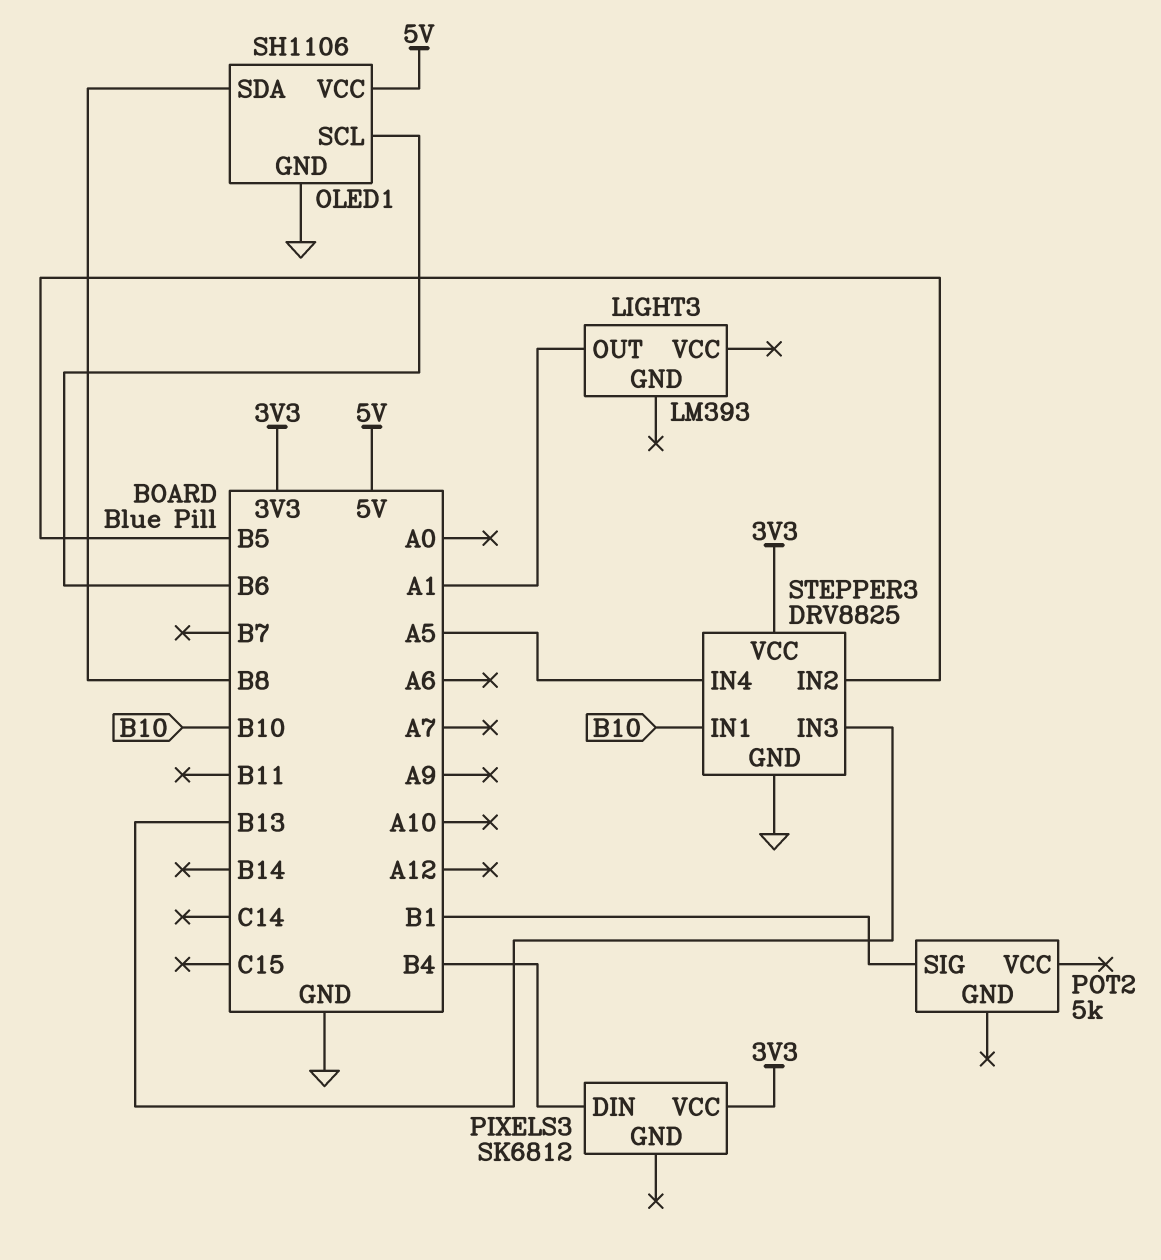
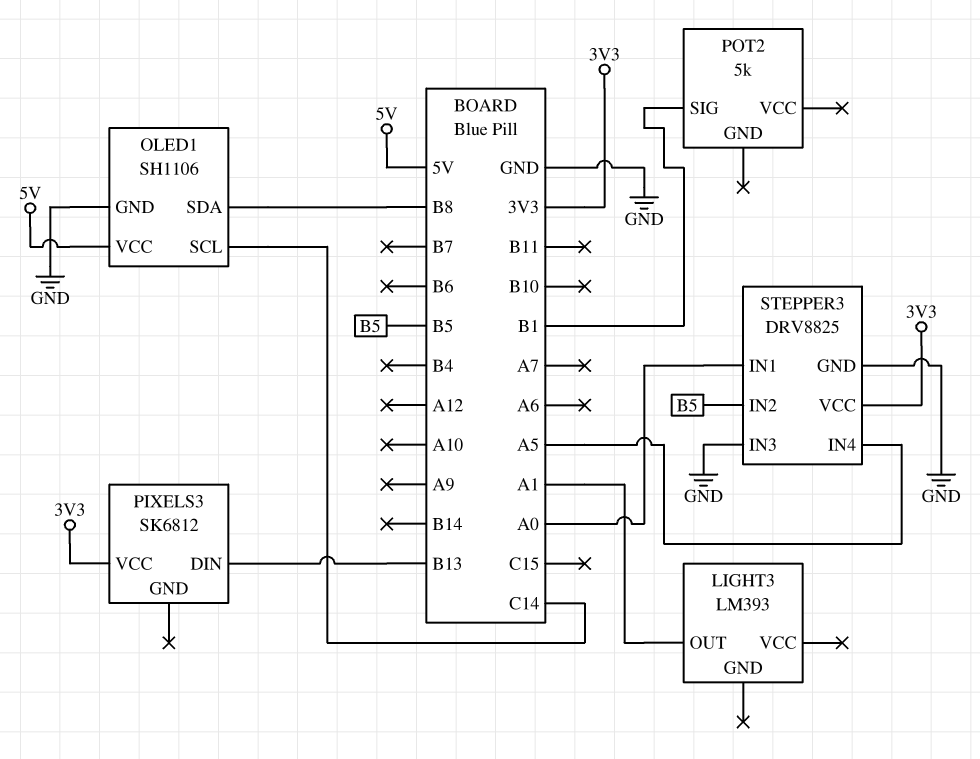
OLED1 pin SCL: B6 -> C14
PIXELS3 pin DIN: B4 -> B13
STEPPER3 pin IN1: B10 -> A0
STEPPER3 pin IN3: B13 -> GND

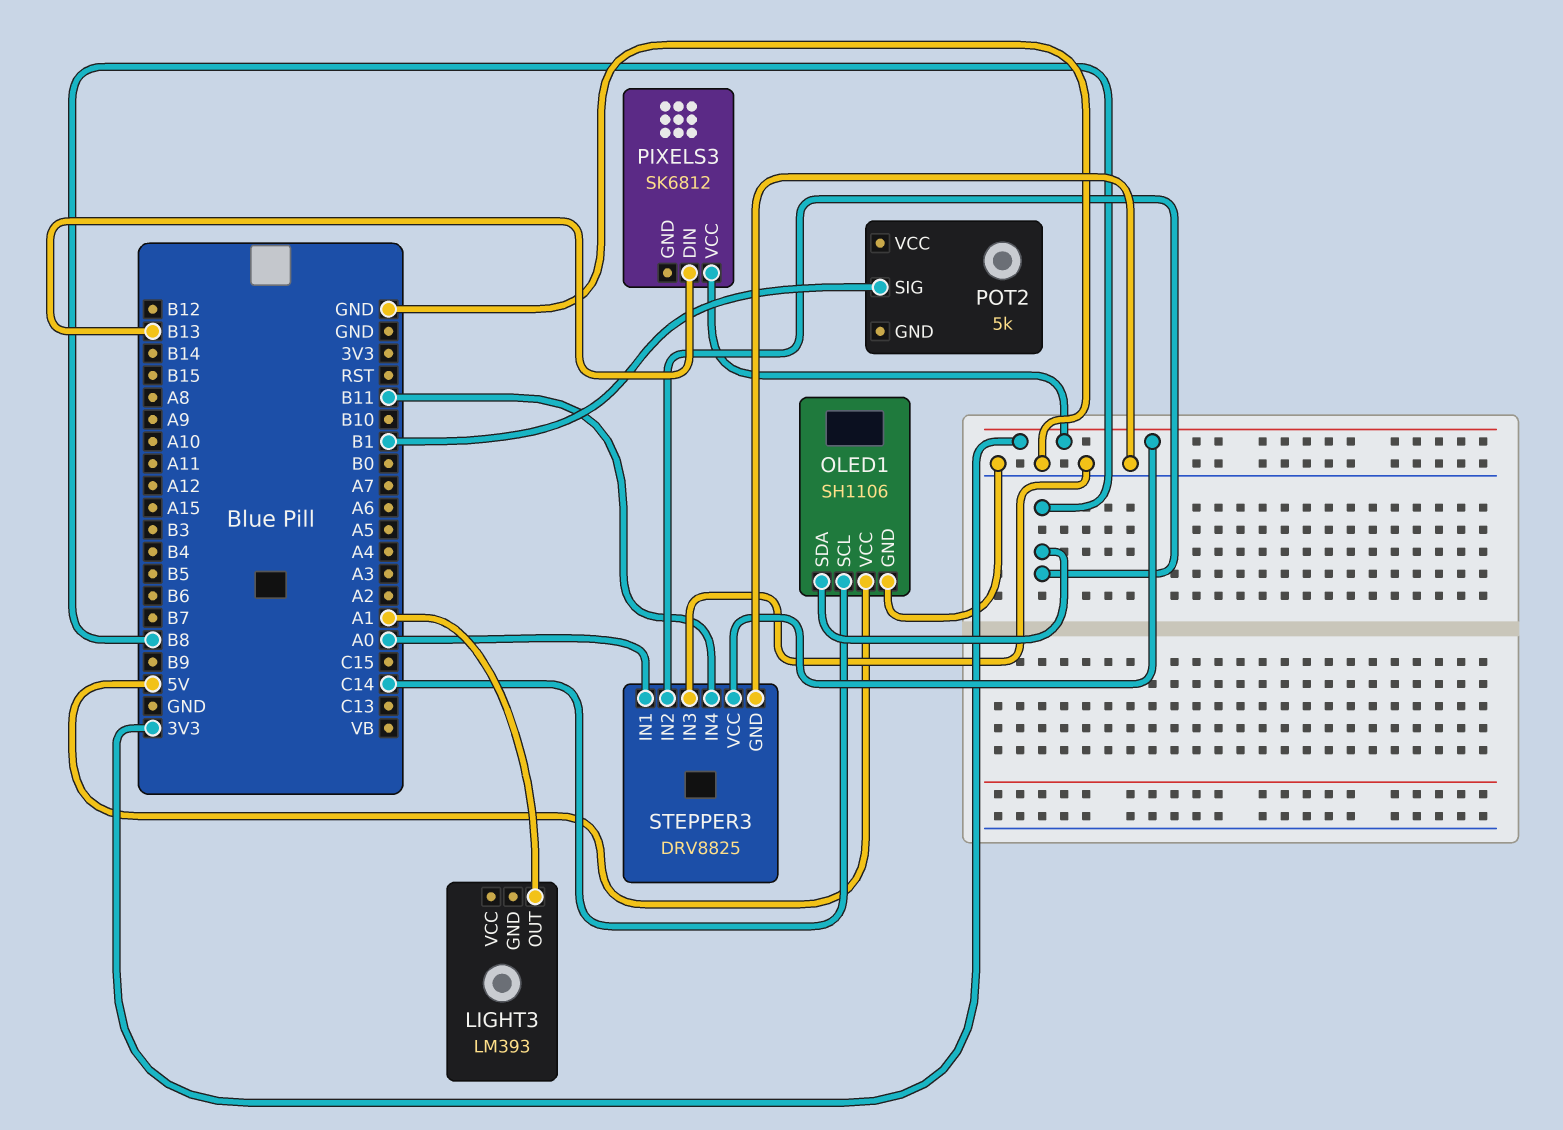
STEPPER3 pin IN2: B5 -> B8
STEPPER3 pin IN4: A5 -> B11

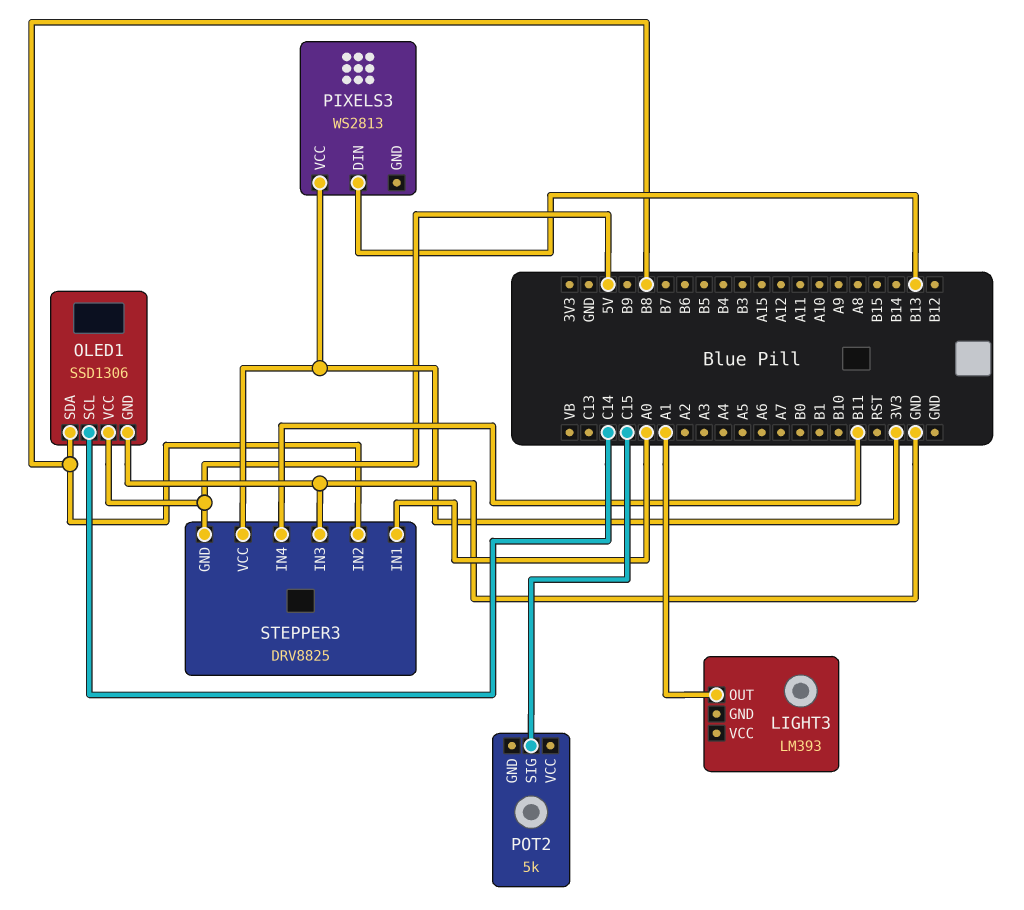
OLED1: SH1106 -> SSD1306
PIXELS3: SK6812 -> WS2813
POT2 pin SIG: B1 -> C15
STEPPER3 pin GND: GND -> 5V

